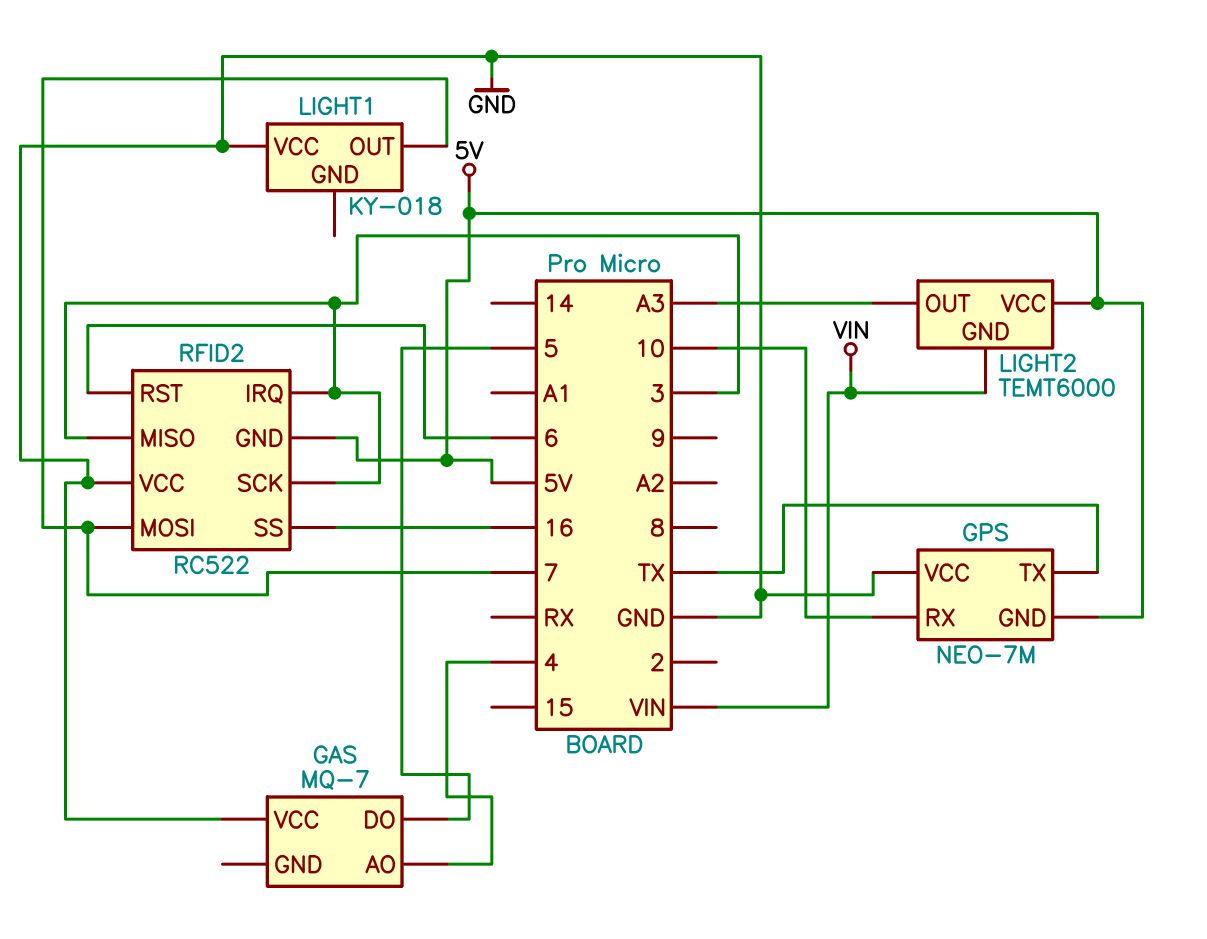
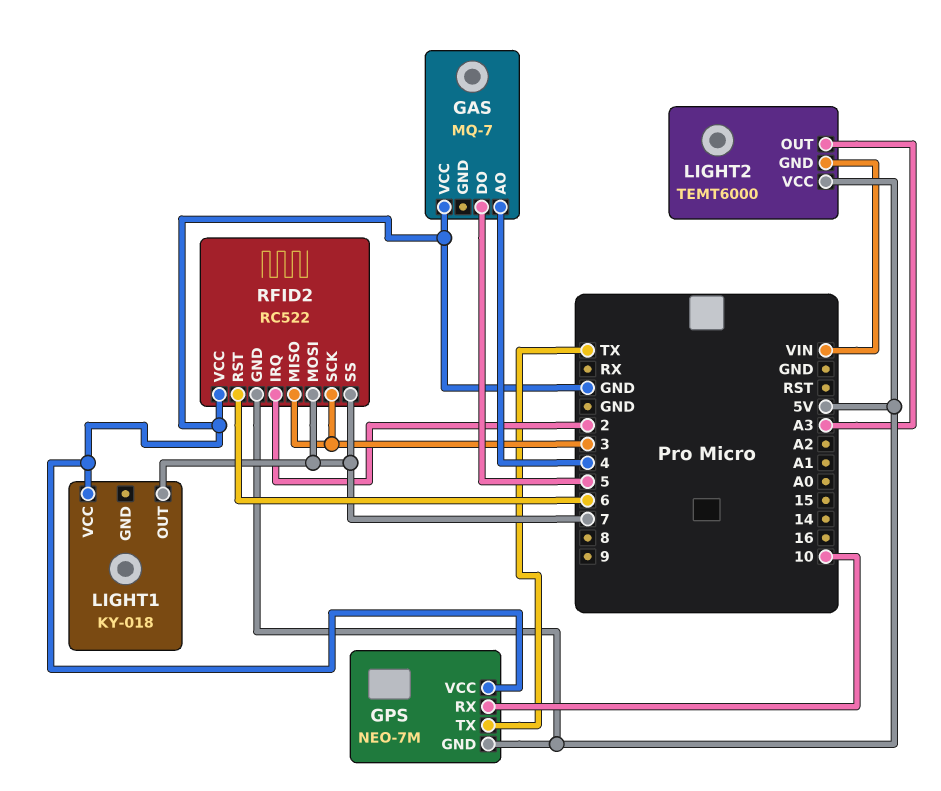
RFID2 pin IRQ: 3 -> 2
RFID2 pin SS: 16 -> 7

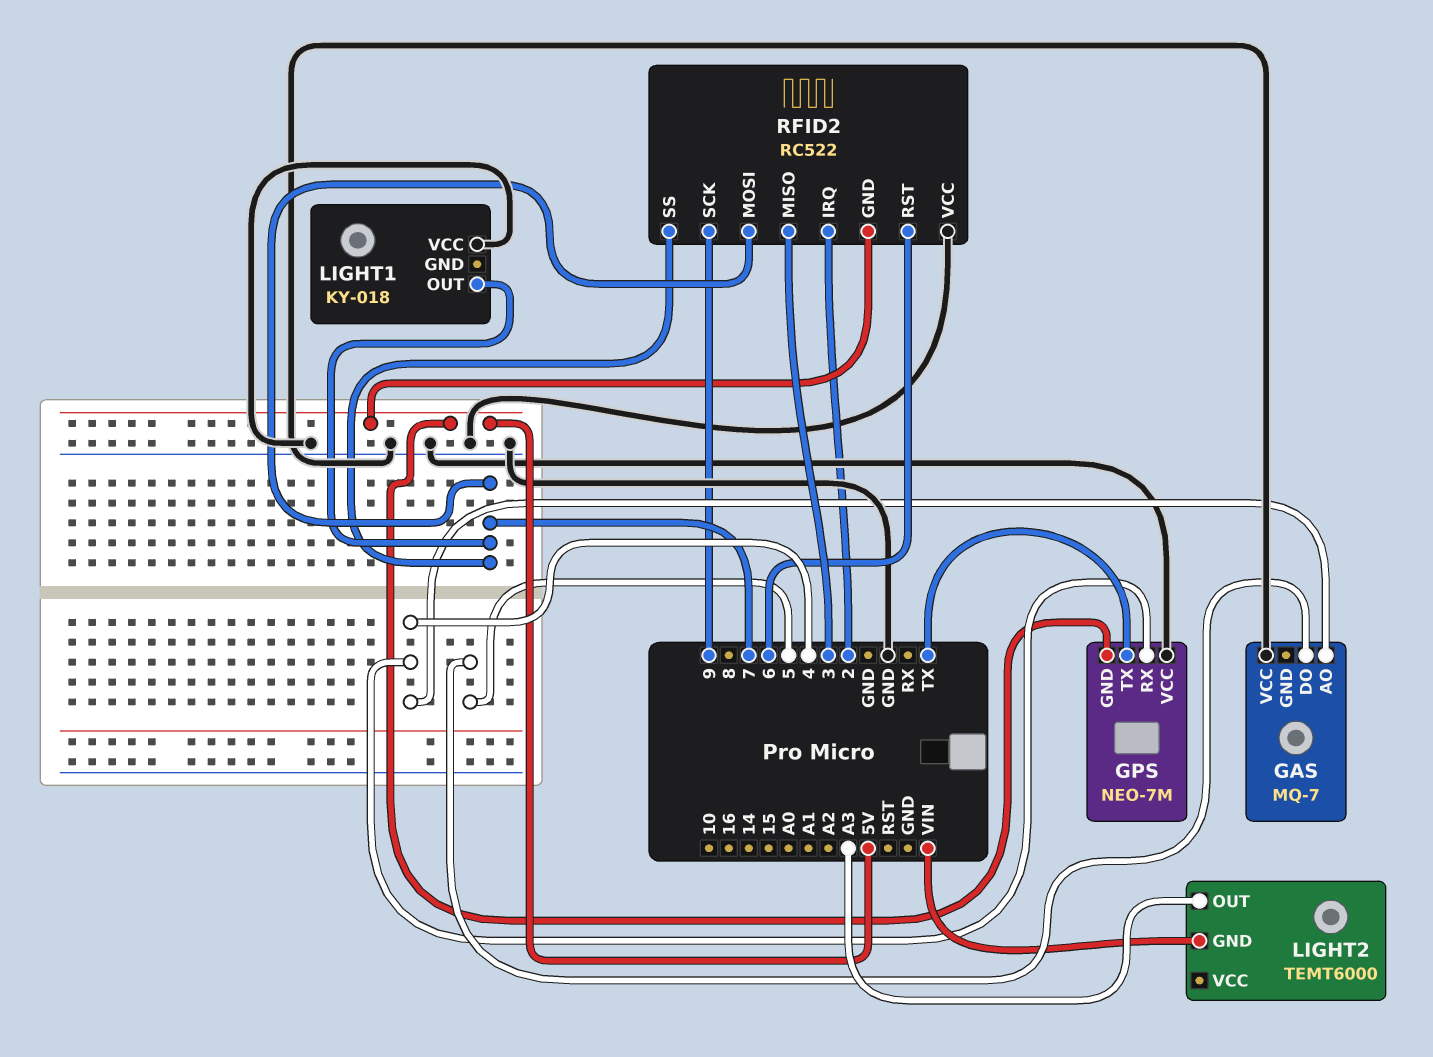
GPS pin RX: 10 -> 4
LIGHT2 pin VCC: 5V -> none
RFID2 pin SCK: 3 -> 9

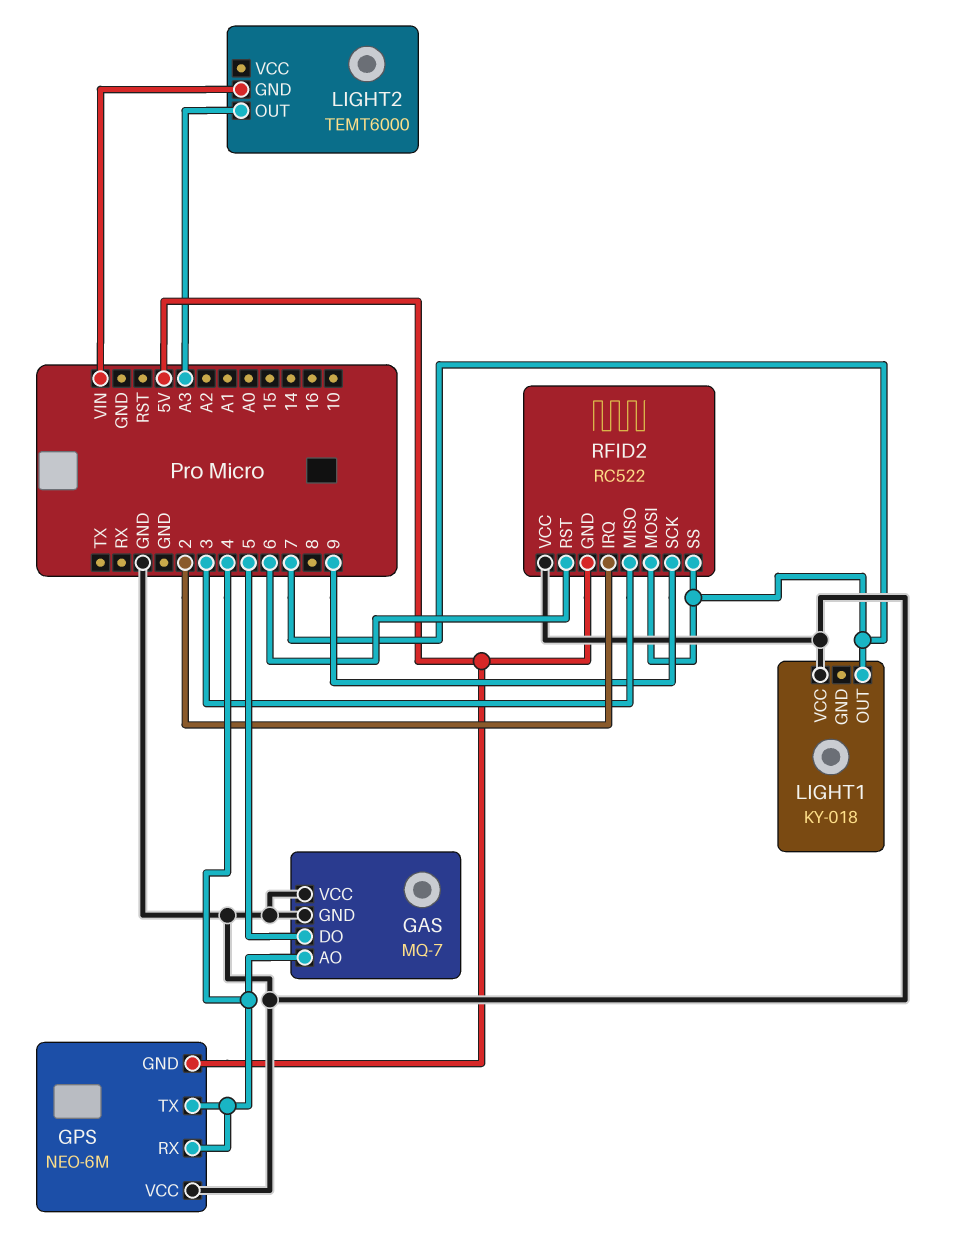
GAS pin GND: none -> GND
GPS: NEO-7M -> NEO-6M
GPS pin TX: TX -> 4

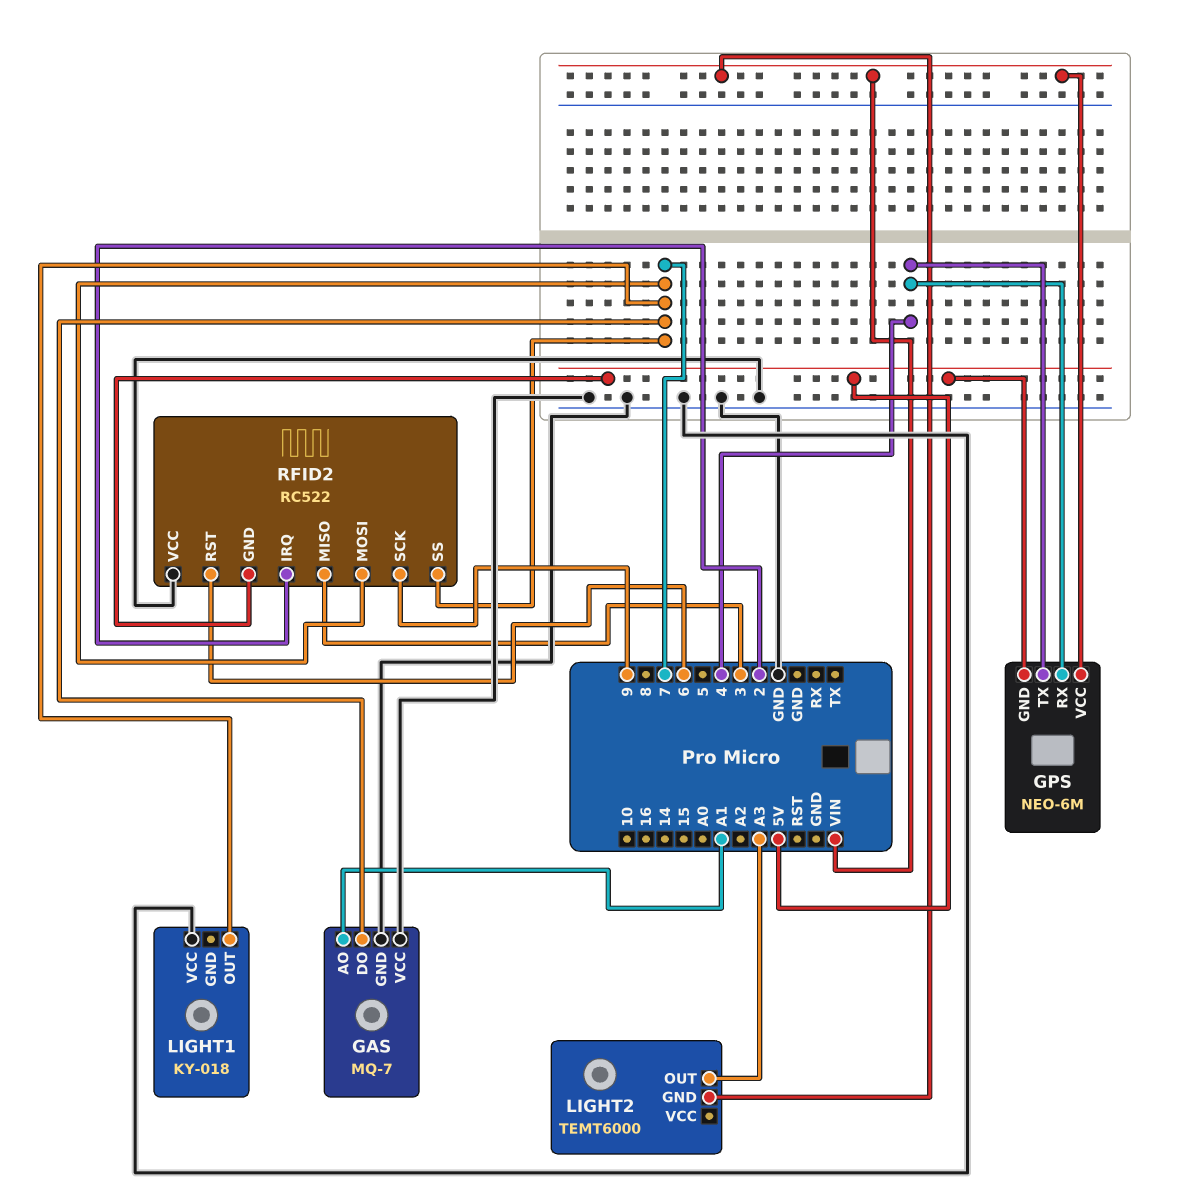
GAS pin AO: 4 -> A1
GAS pin DO: 5 -> 7
GPS pin VCC: GND -> VIN

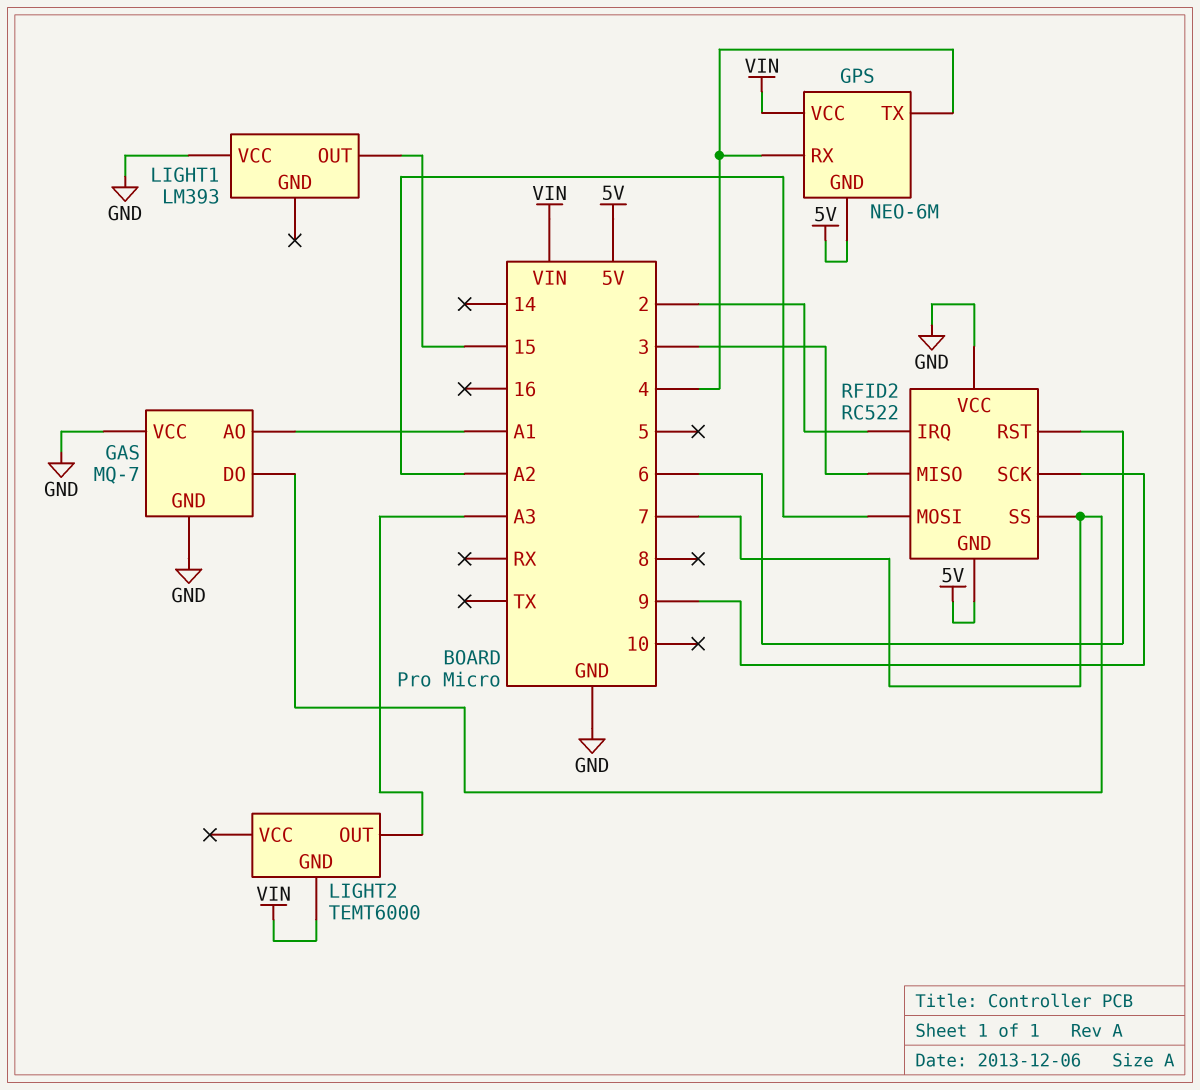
LIGHT1: KY-018 -> LM393
LIGHT1 pin OUT: 7 -> 15
RFID2 pin MOSI: 7 -> A2

